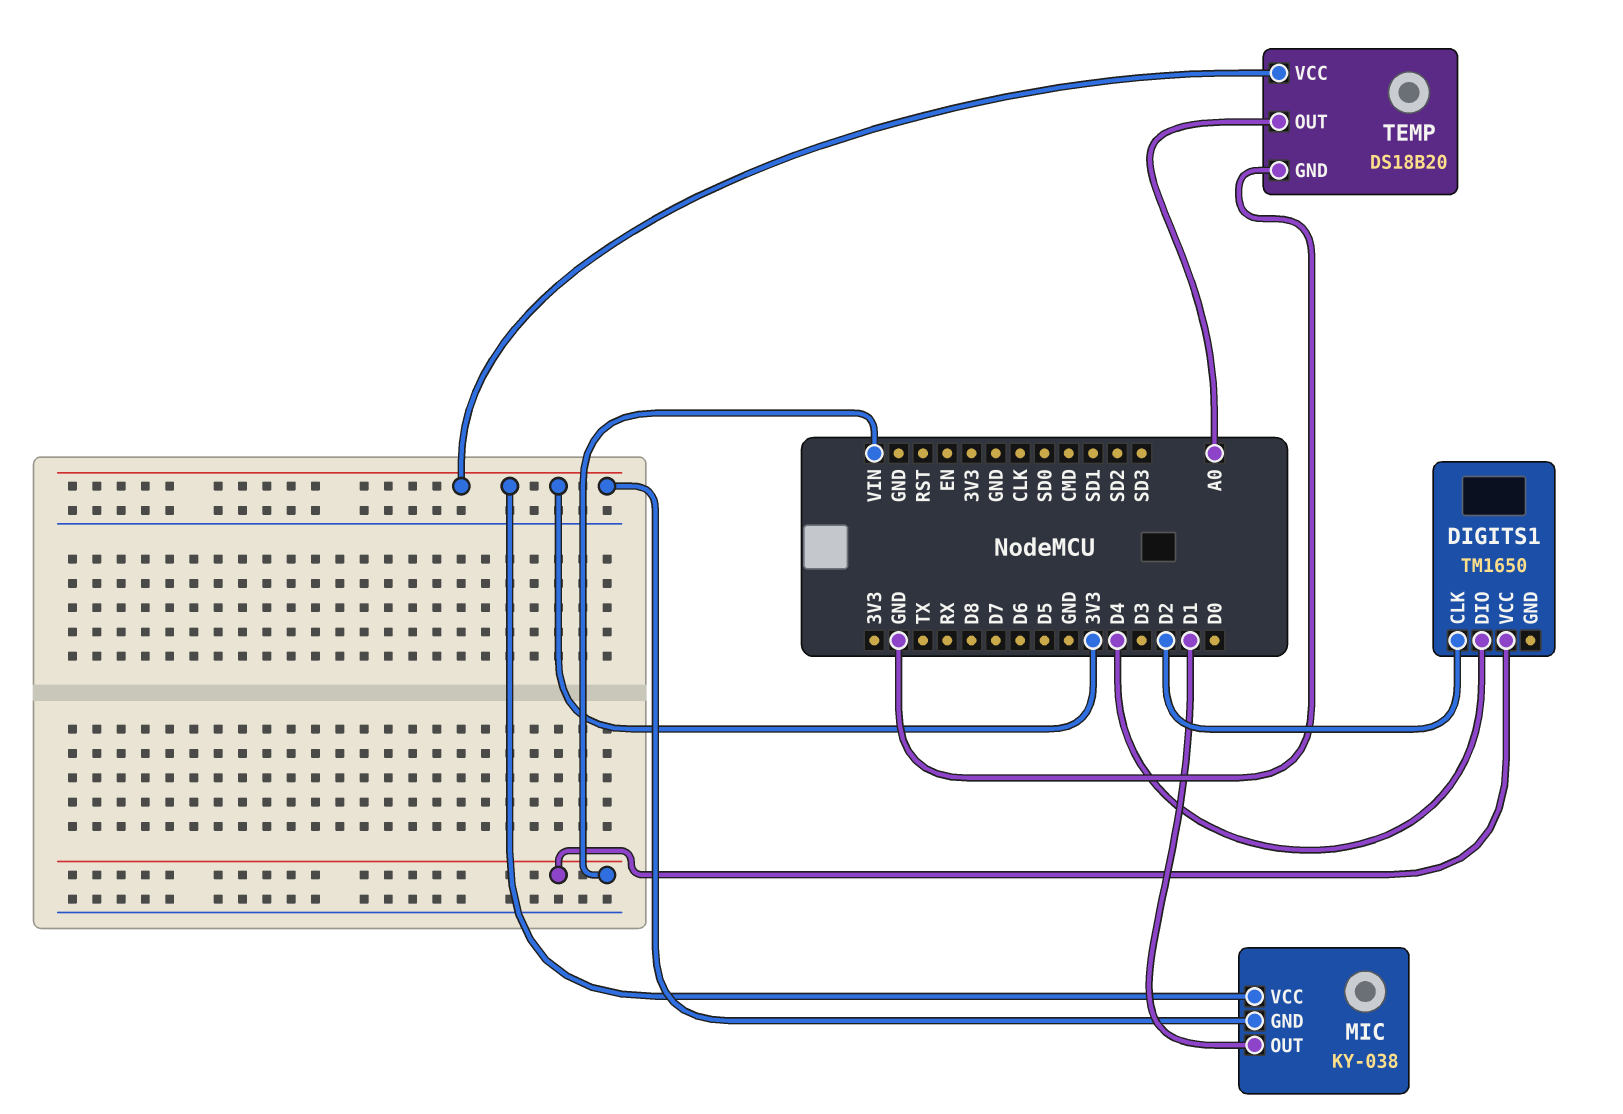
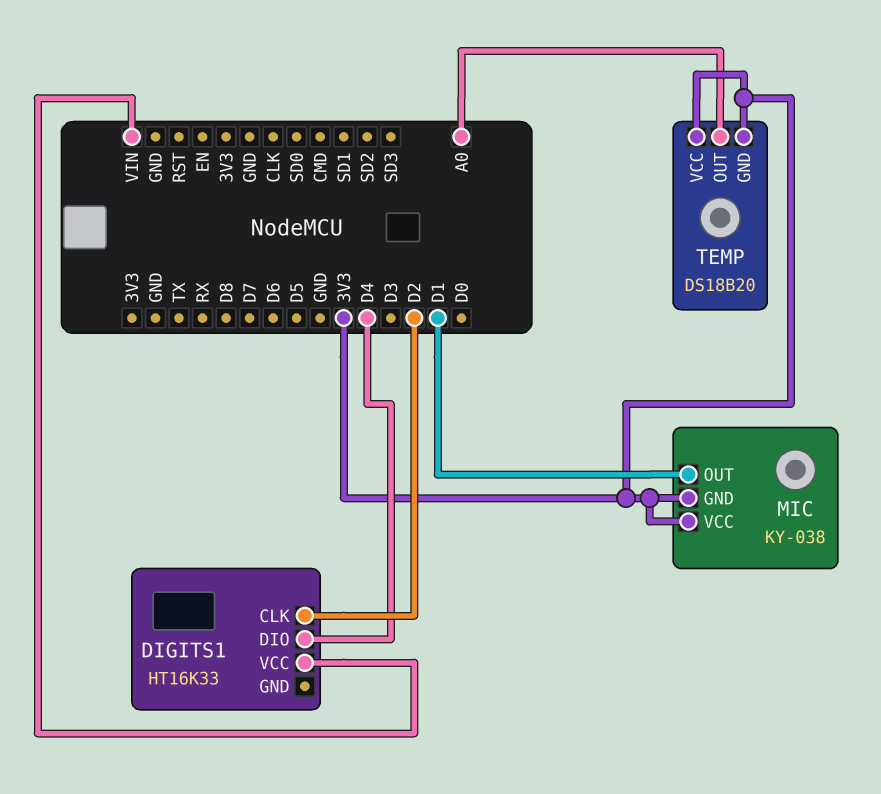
DIGITS1: TM1650 -> HT16K33
TEMP pin GND: GND -> 3V3

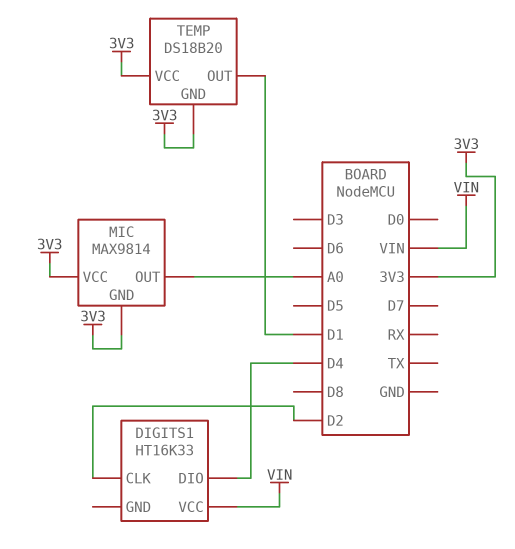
MIC: KY-038 -> MAX9814
MIC pin OUT: D1 -> A0
TEMP pin OUT: A0 -> D1

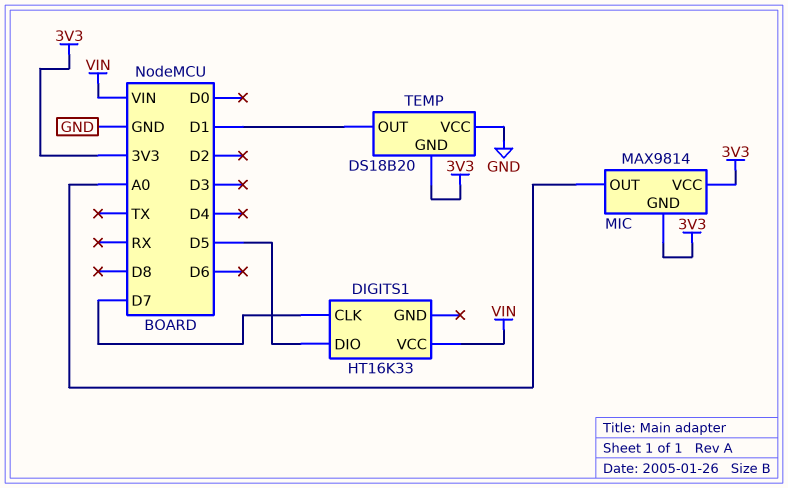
DIGITS1 pin CLK: D2 -> D7
DIGITS1 pin DIO: D4 -> D5
TEMP pin VCC: 3V3 -> GND

